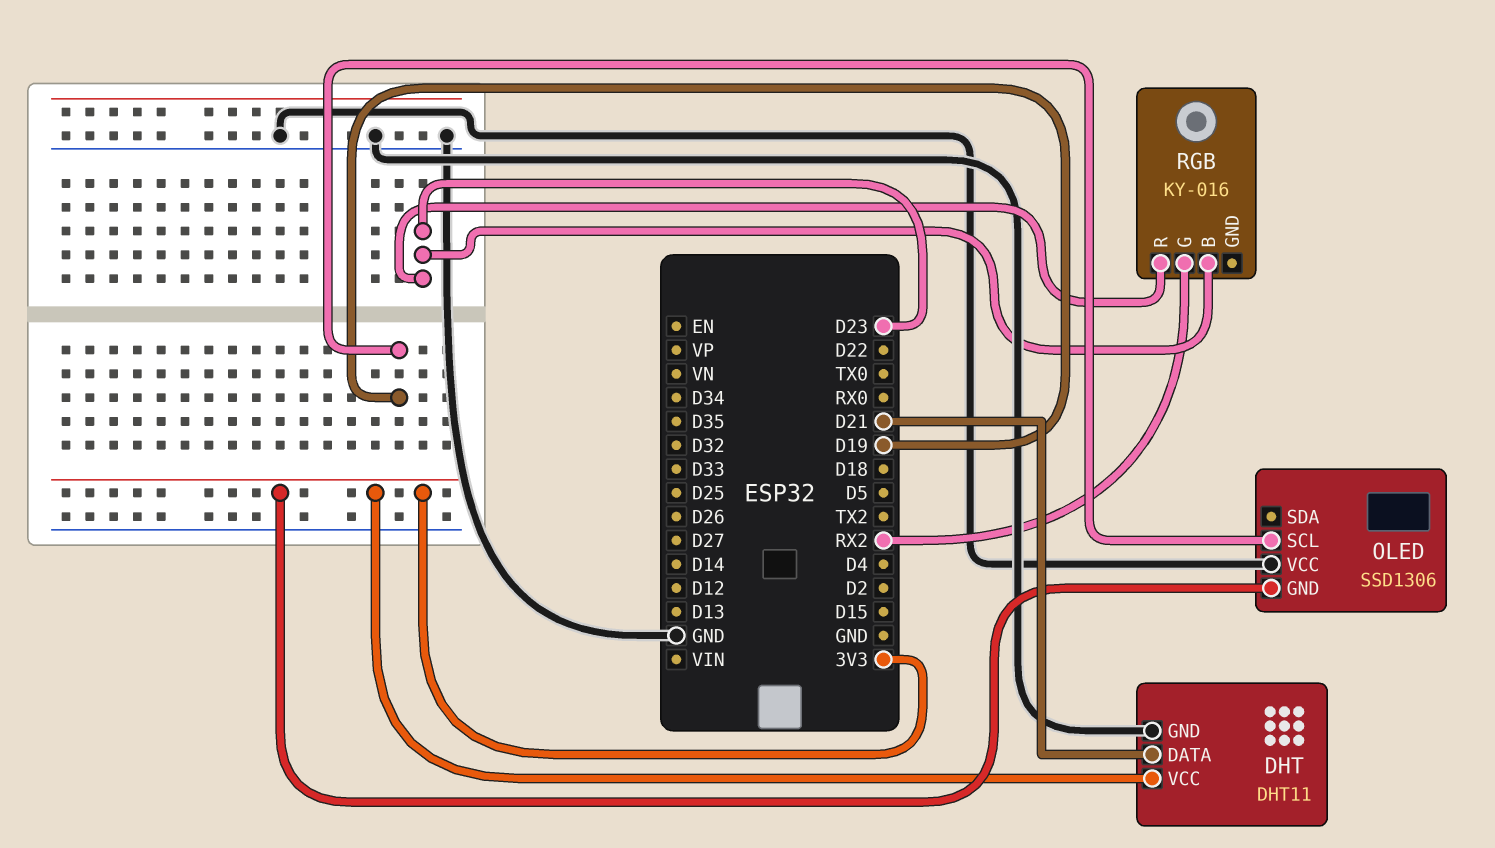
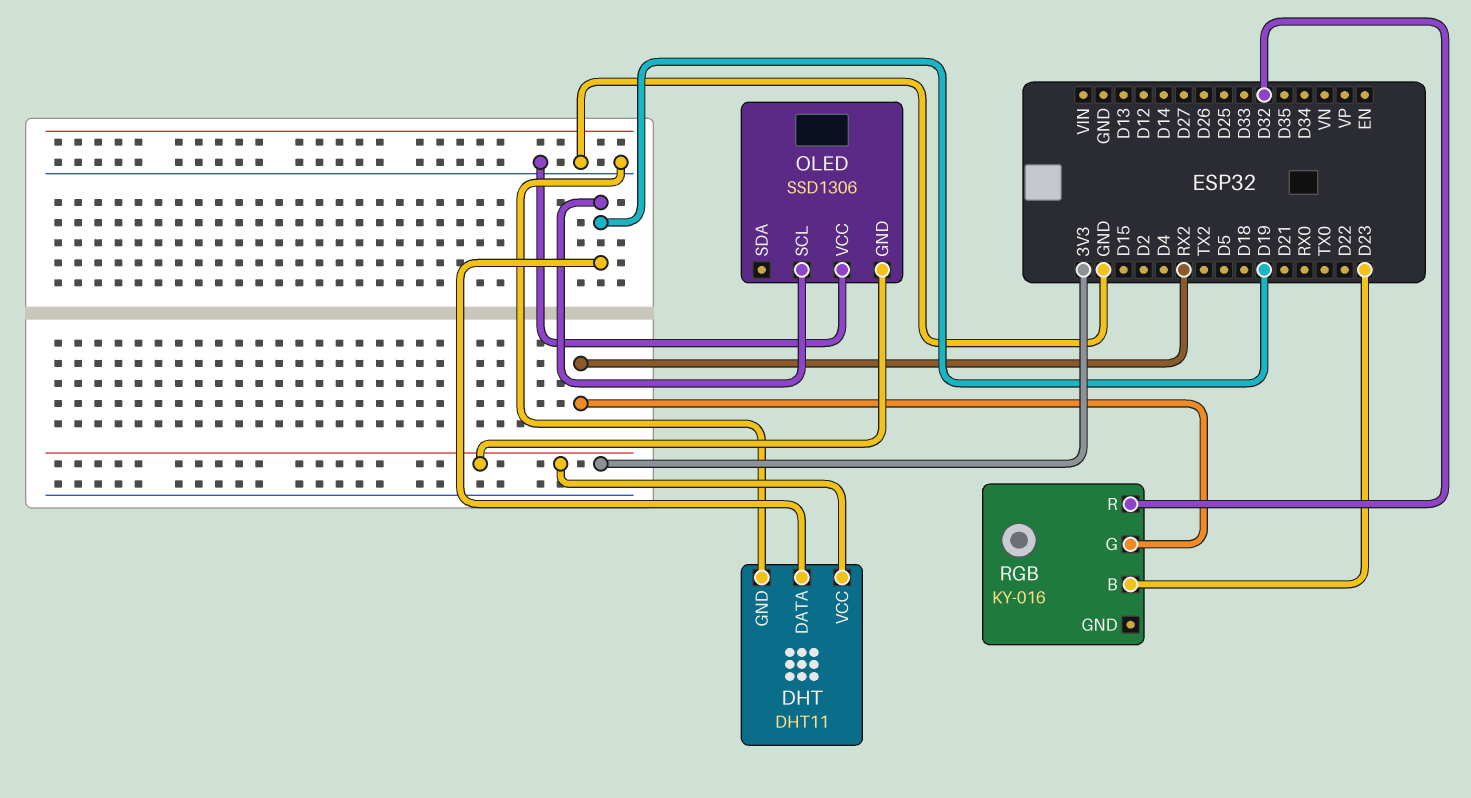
DHT pin DATA: D21 -> D19
RGB pin R: D23 -> D32

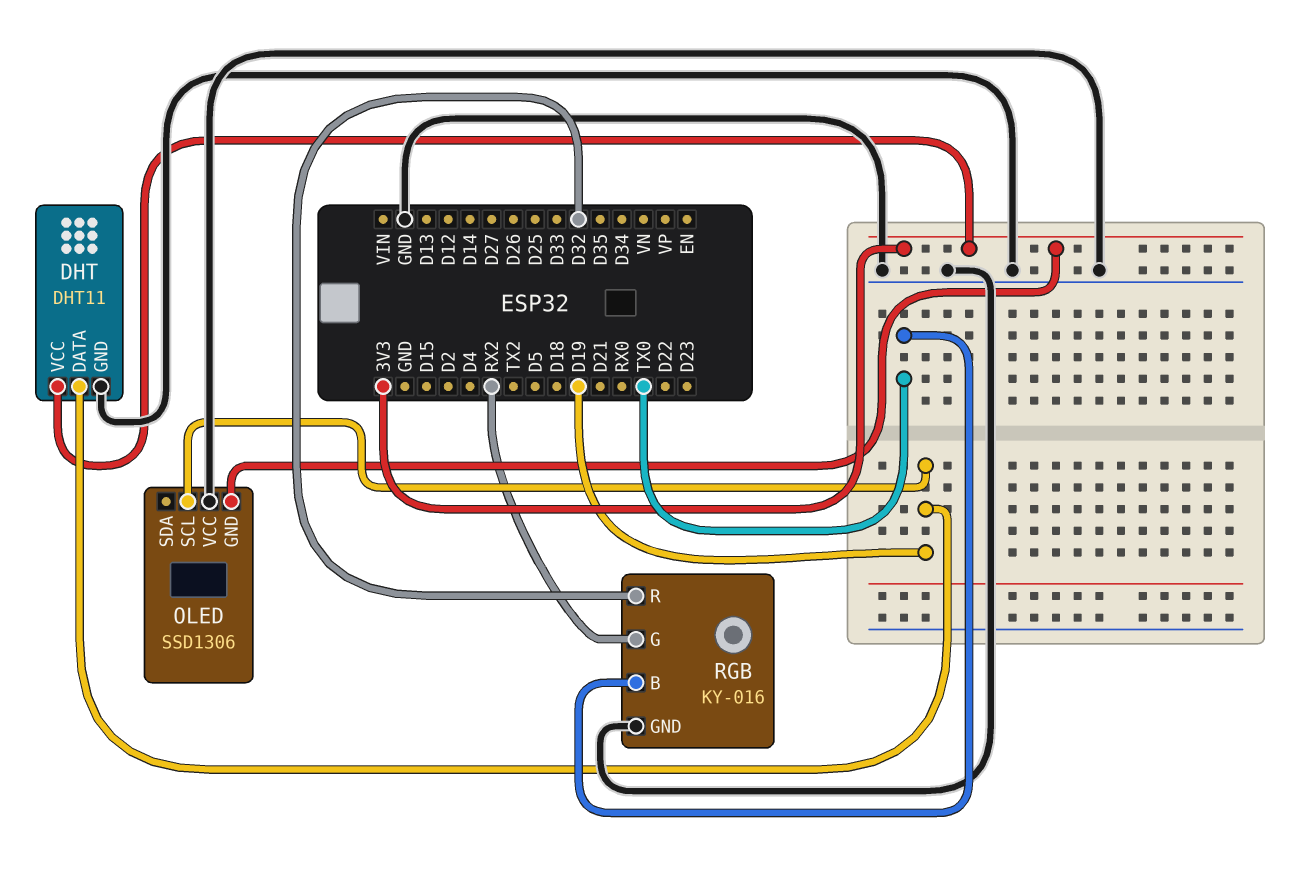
RGB pin B: D23 -> TX0
RGB pin GND: none -> GND

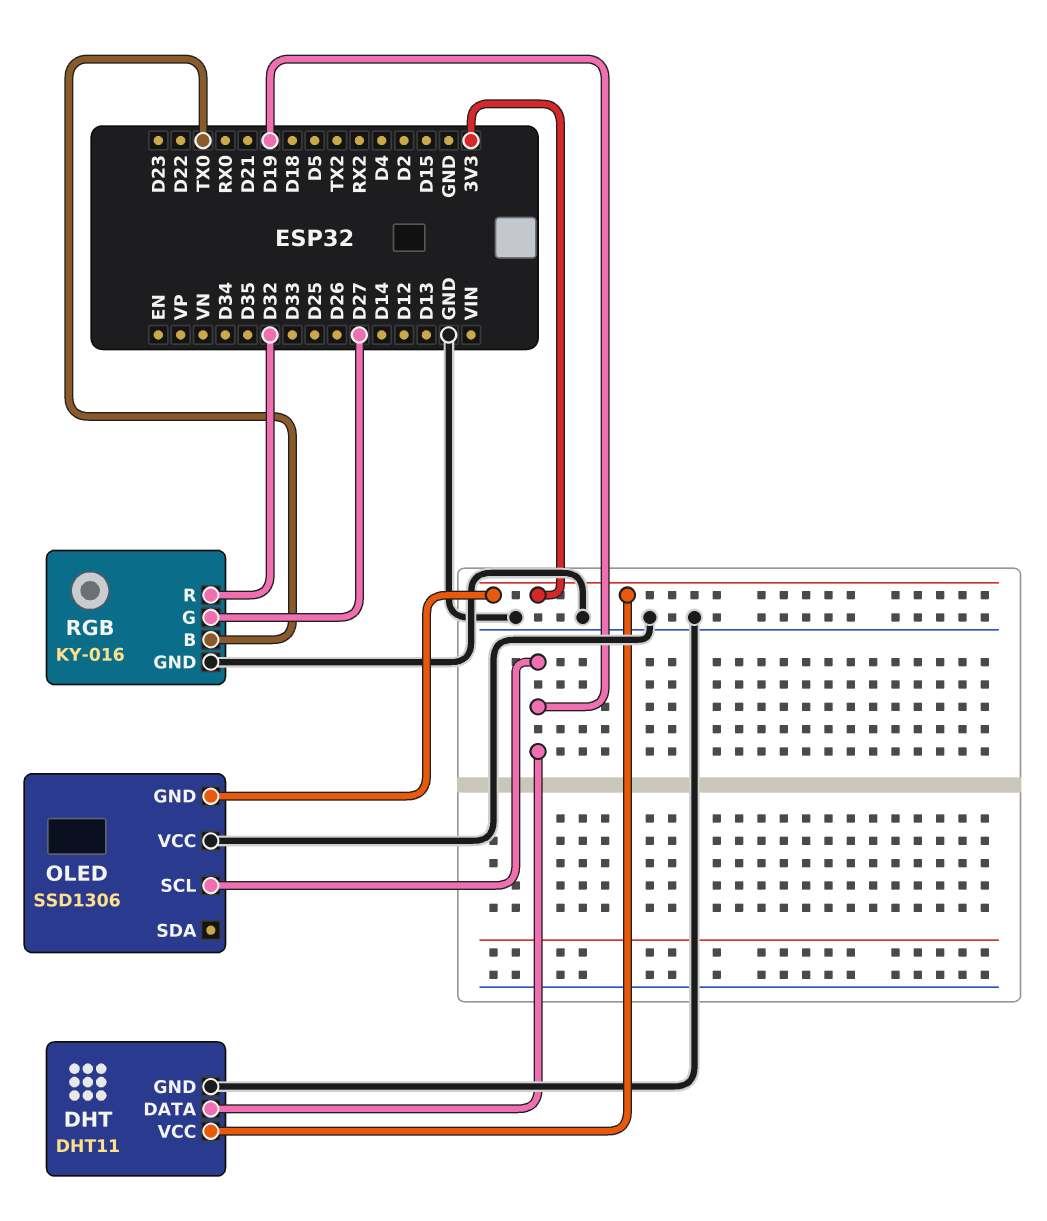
RGB pin G: RX2 -> D27

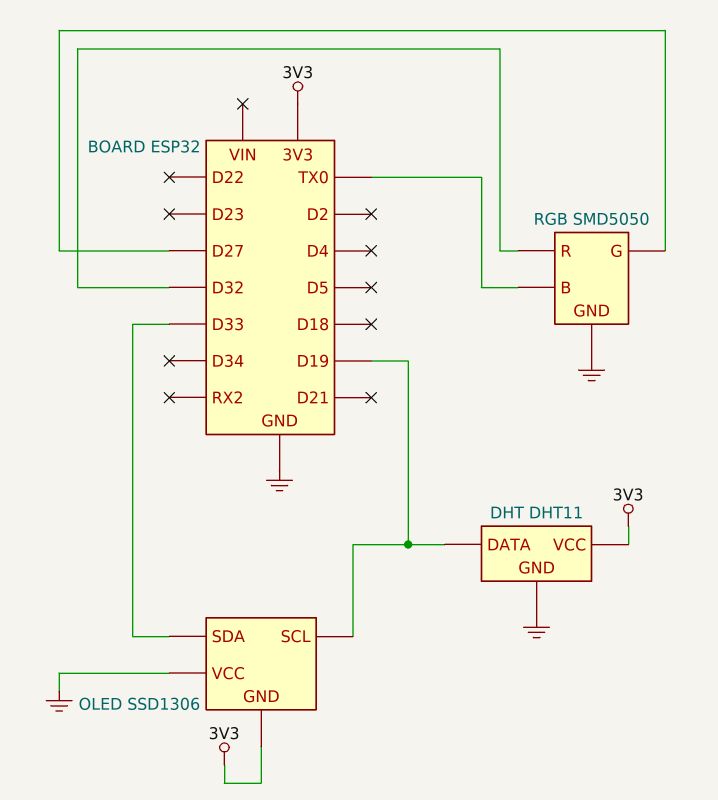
OLED pin SDA: none -> D33
RGB: KY-016 -> SMD5050

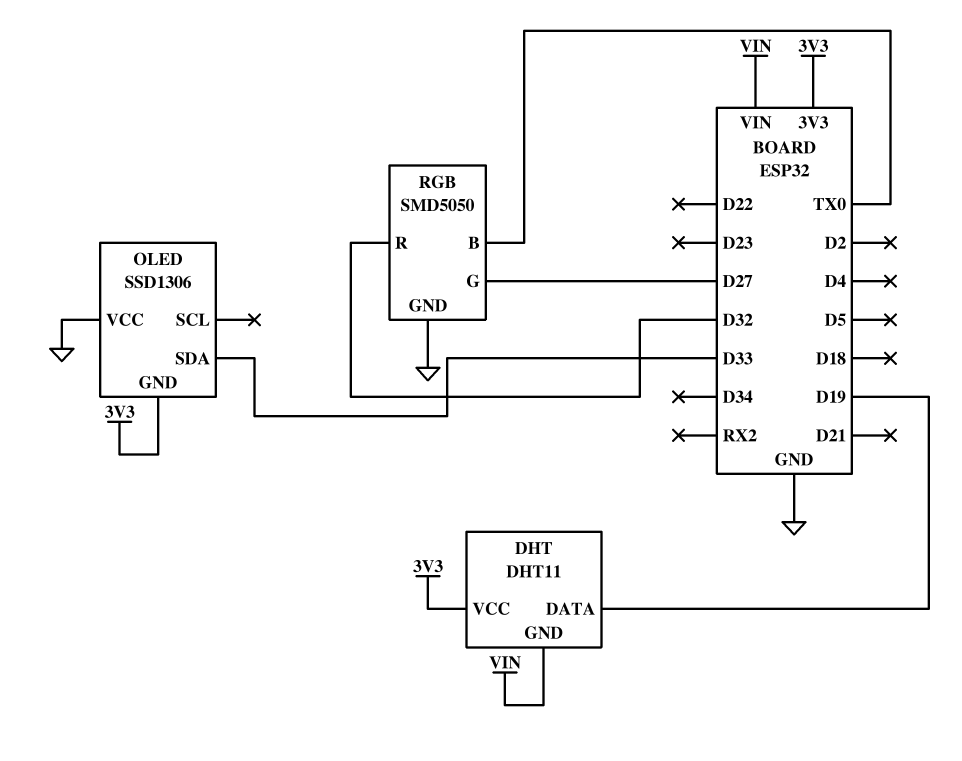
DHT pin GND: GND -> VIN
OLED pin SCL: D19 -> none

